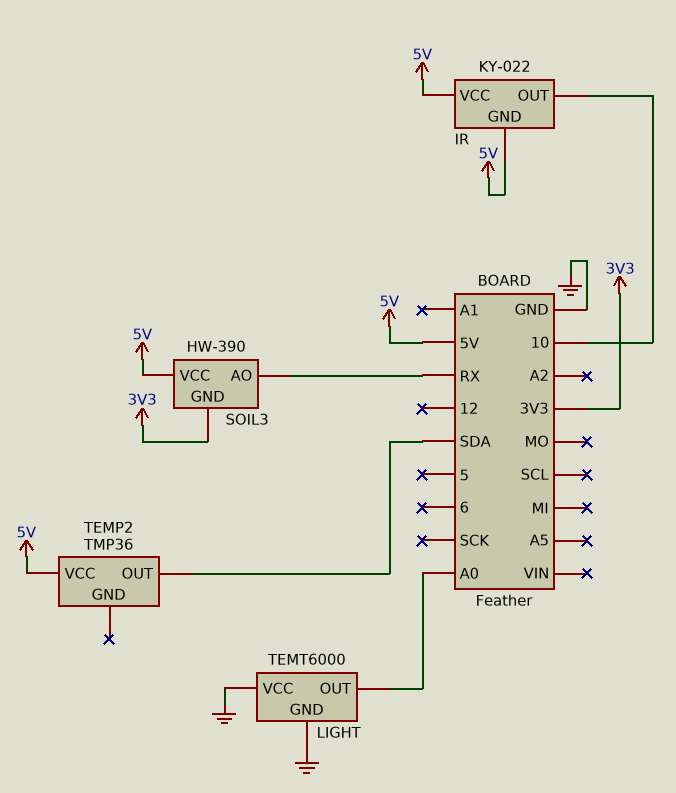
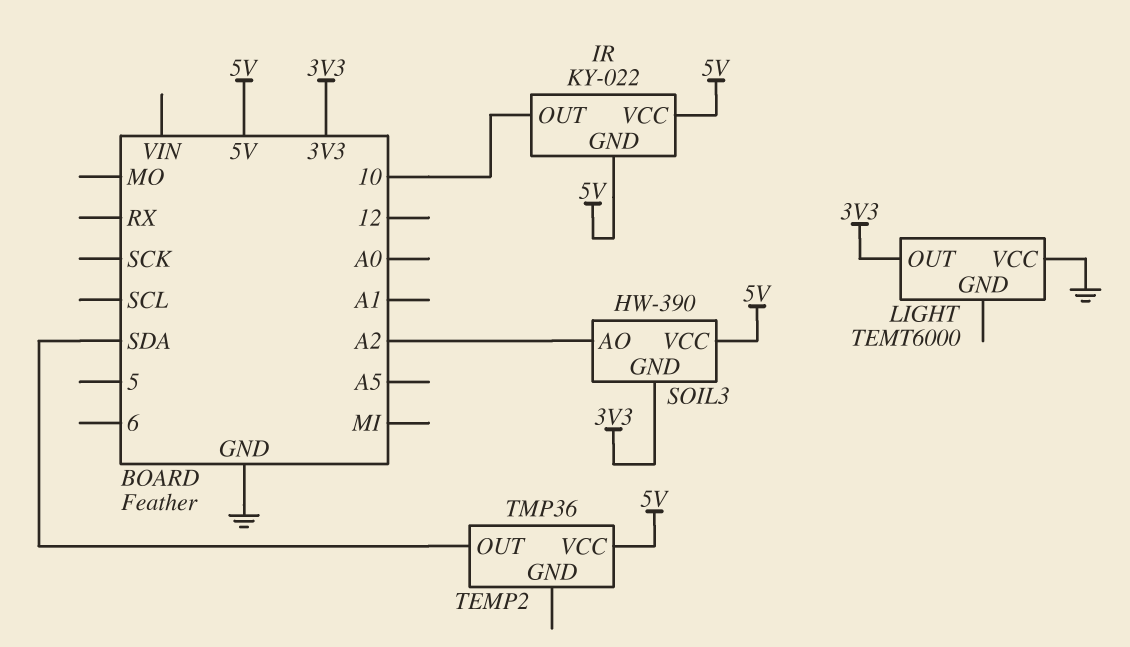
LIGHT pin GND: GND -> none
LIGHT pin OUT: A0 -> 3V3
SOIL3 pin AO: RX -> A2

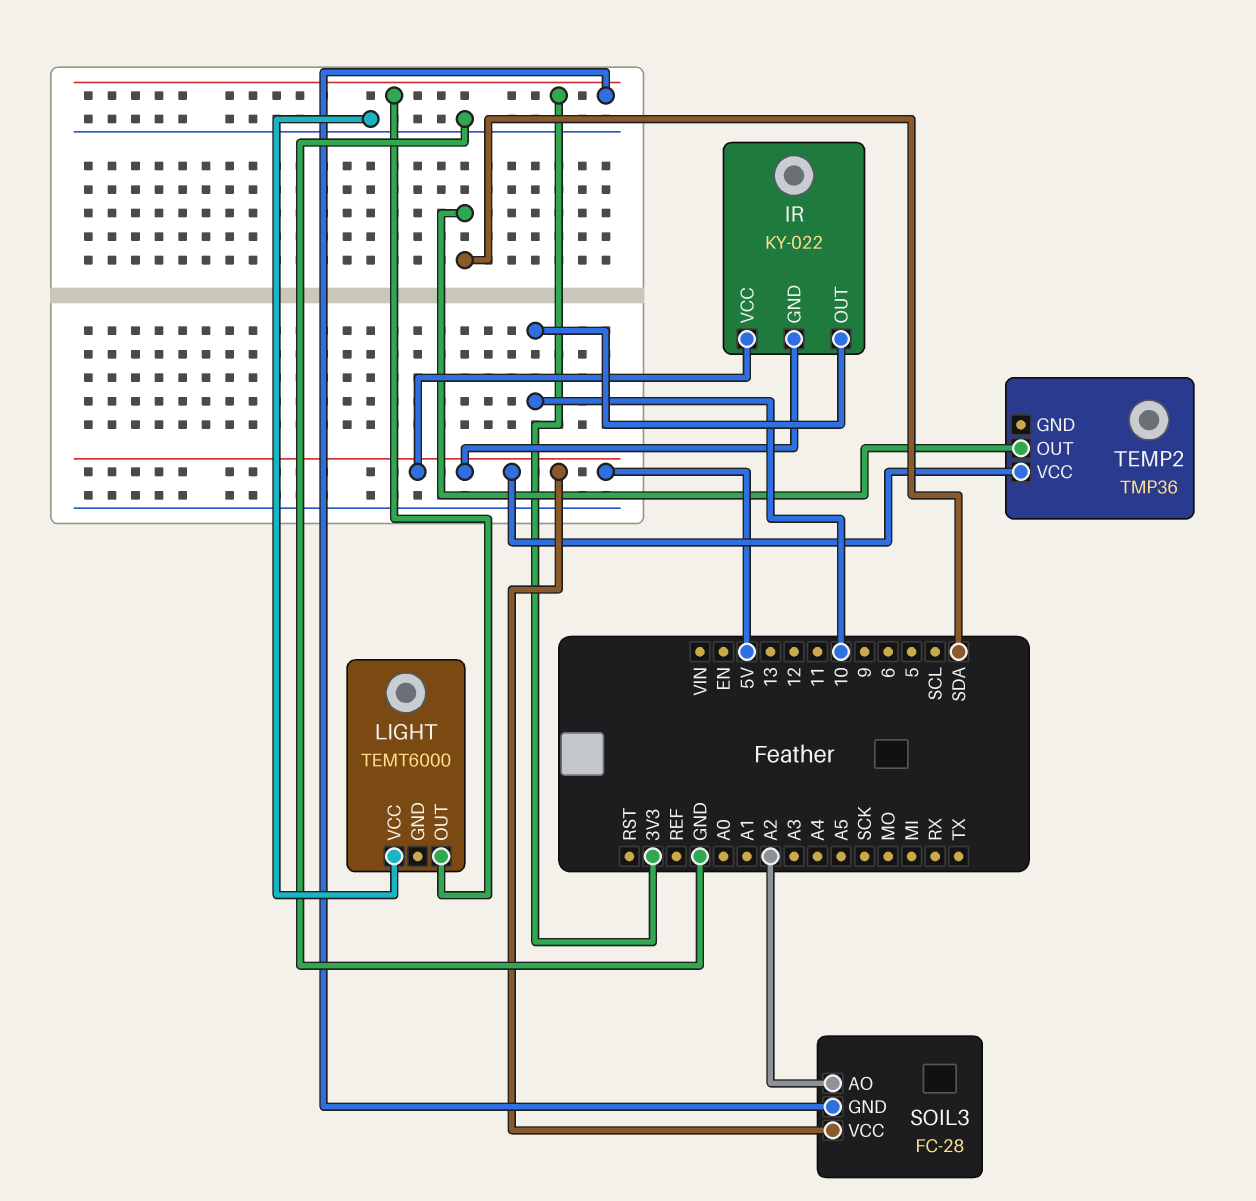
SOIL3: HW-390 -> FC-28

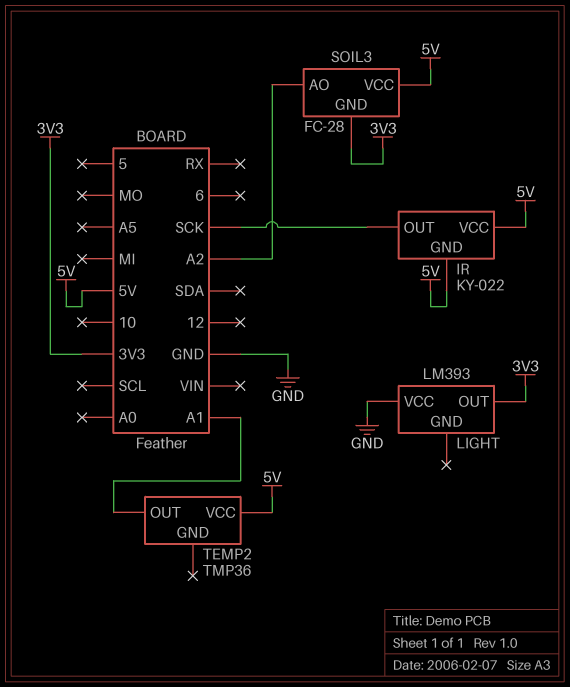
IR pin OUT: 10 -> SCK
LIGHT: TEMT6000 -> LM393
TEMP2 pin OUT: SDA -> A1

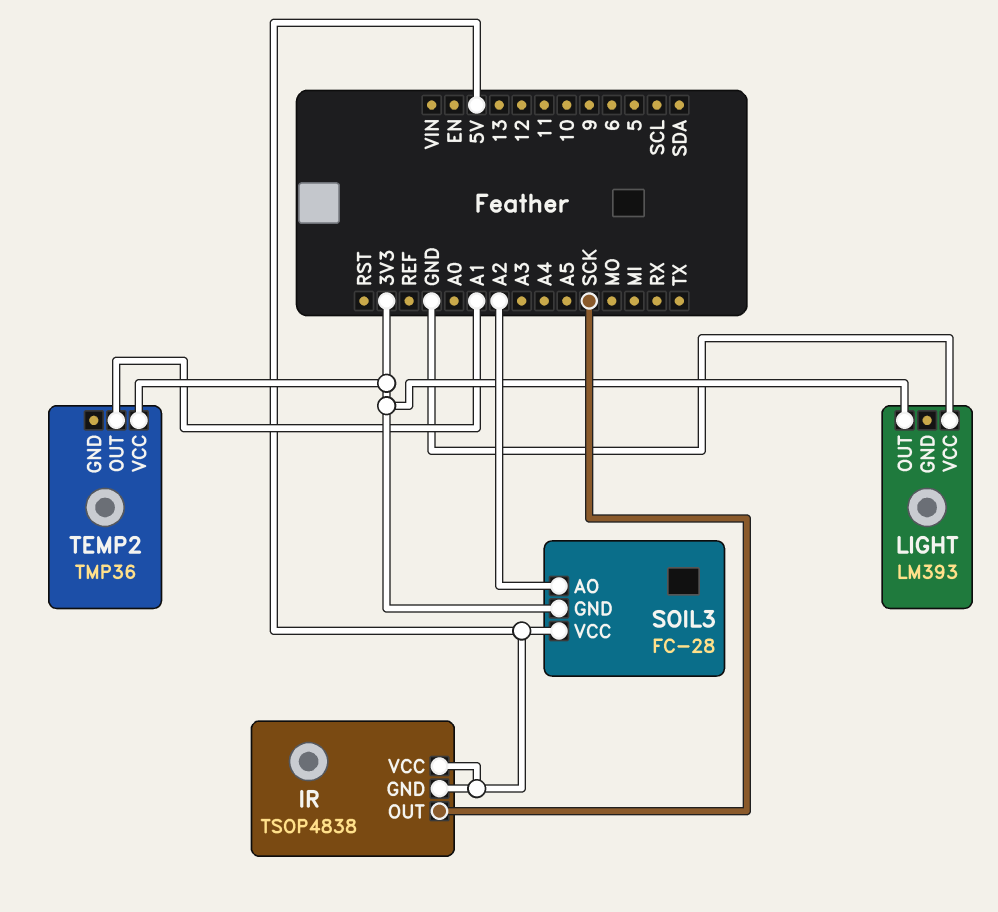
IR: KY-022 -> TSOP4838
TEMP2 pin VCC: 5V -> 3V3

